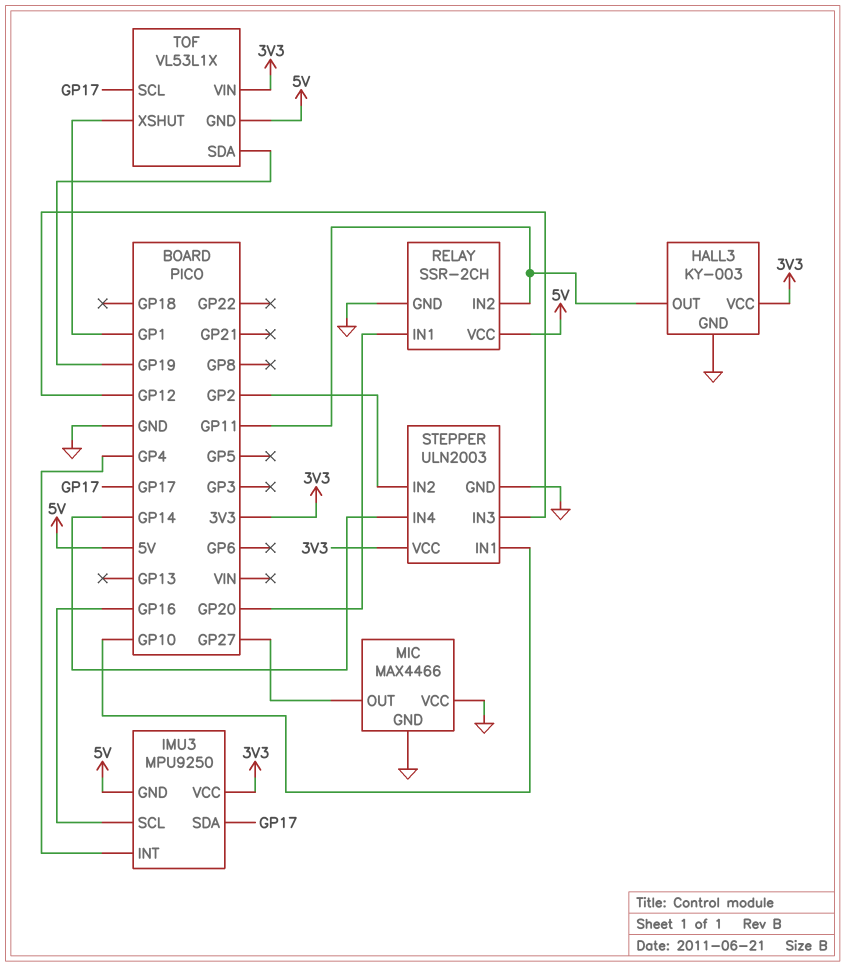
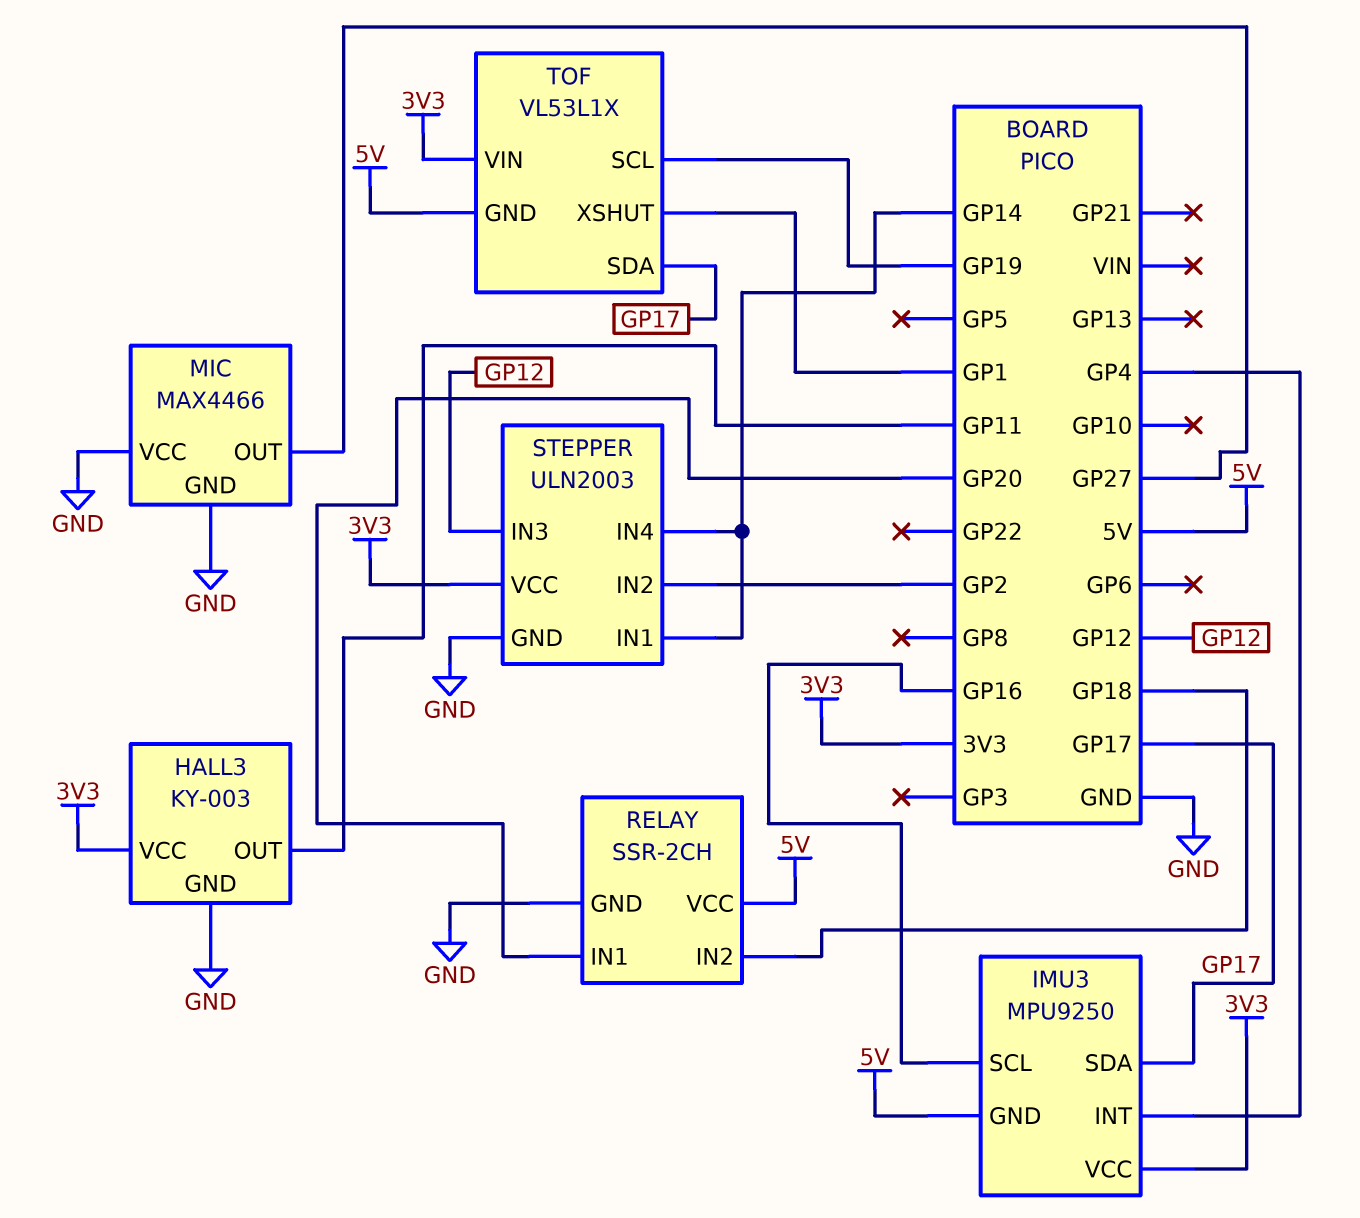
RELAY pin IN2: GP11 -> GP18
STEPPER pin IN1: GP10 -> GP14
TOF pin SCL: GP17 -> GP19
TOF pin SDA: GP19 -> GP17

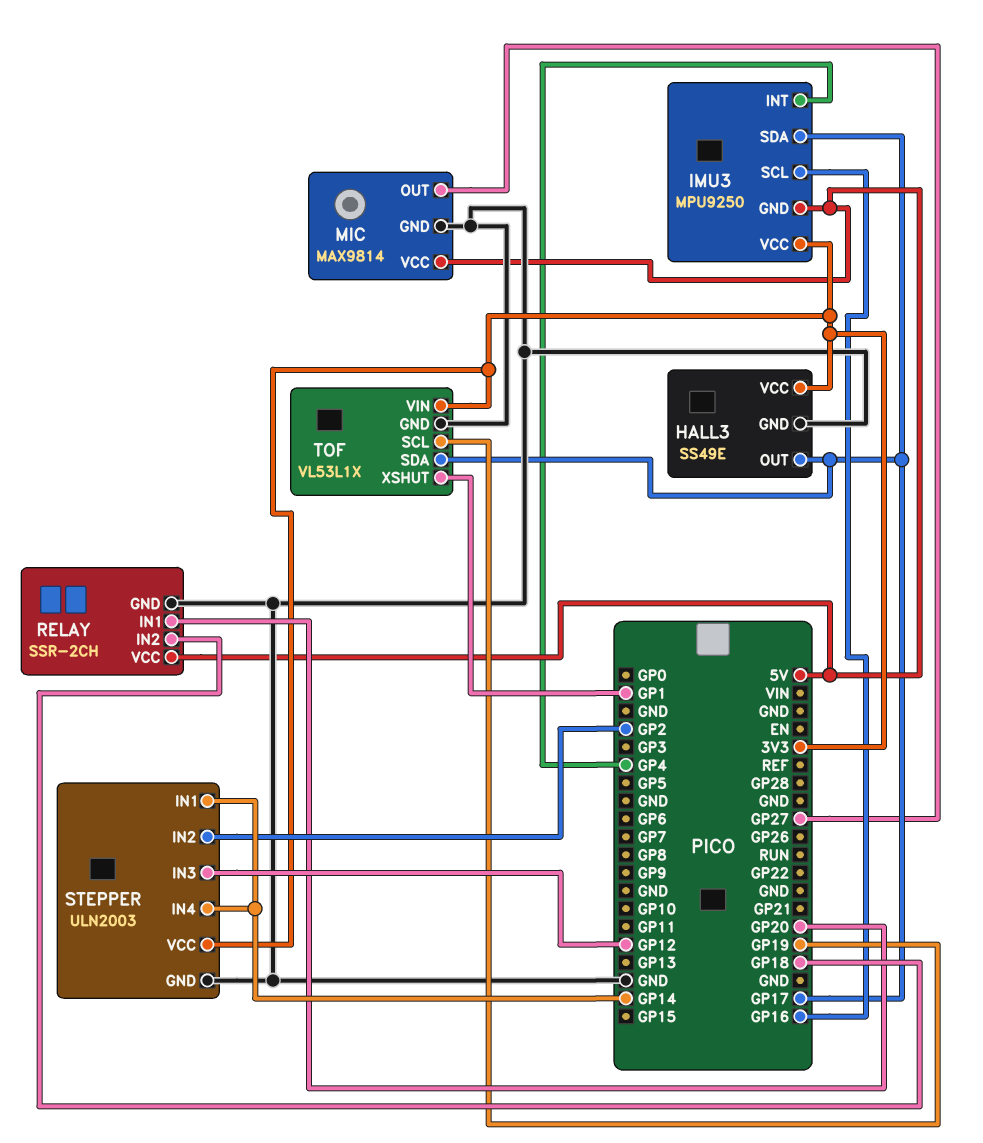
HALL3: KY-003 -> SS49E
HALL3 pin OUT: GP11 -> GP17
MIC: MAX4466 -> MAX9814
MIC pin VCC: GND -> 5V
TOF pin GND: 5V -> GND

